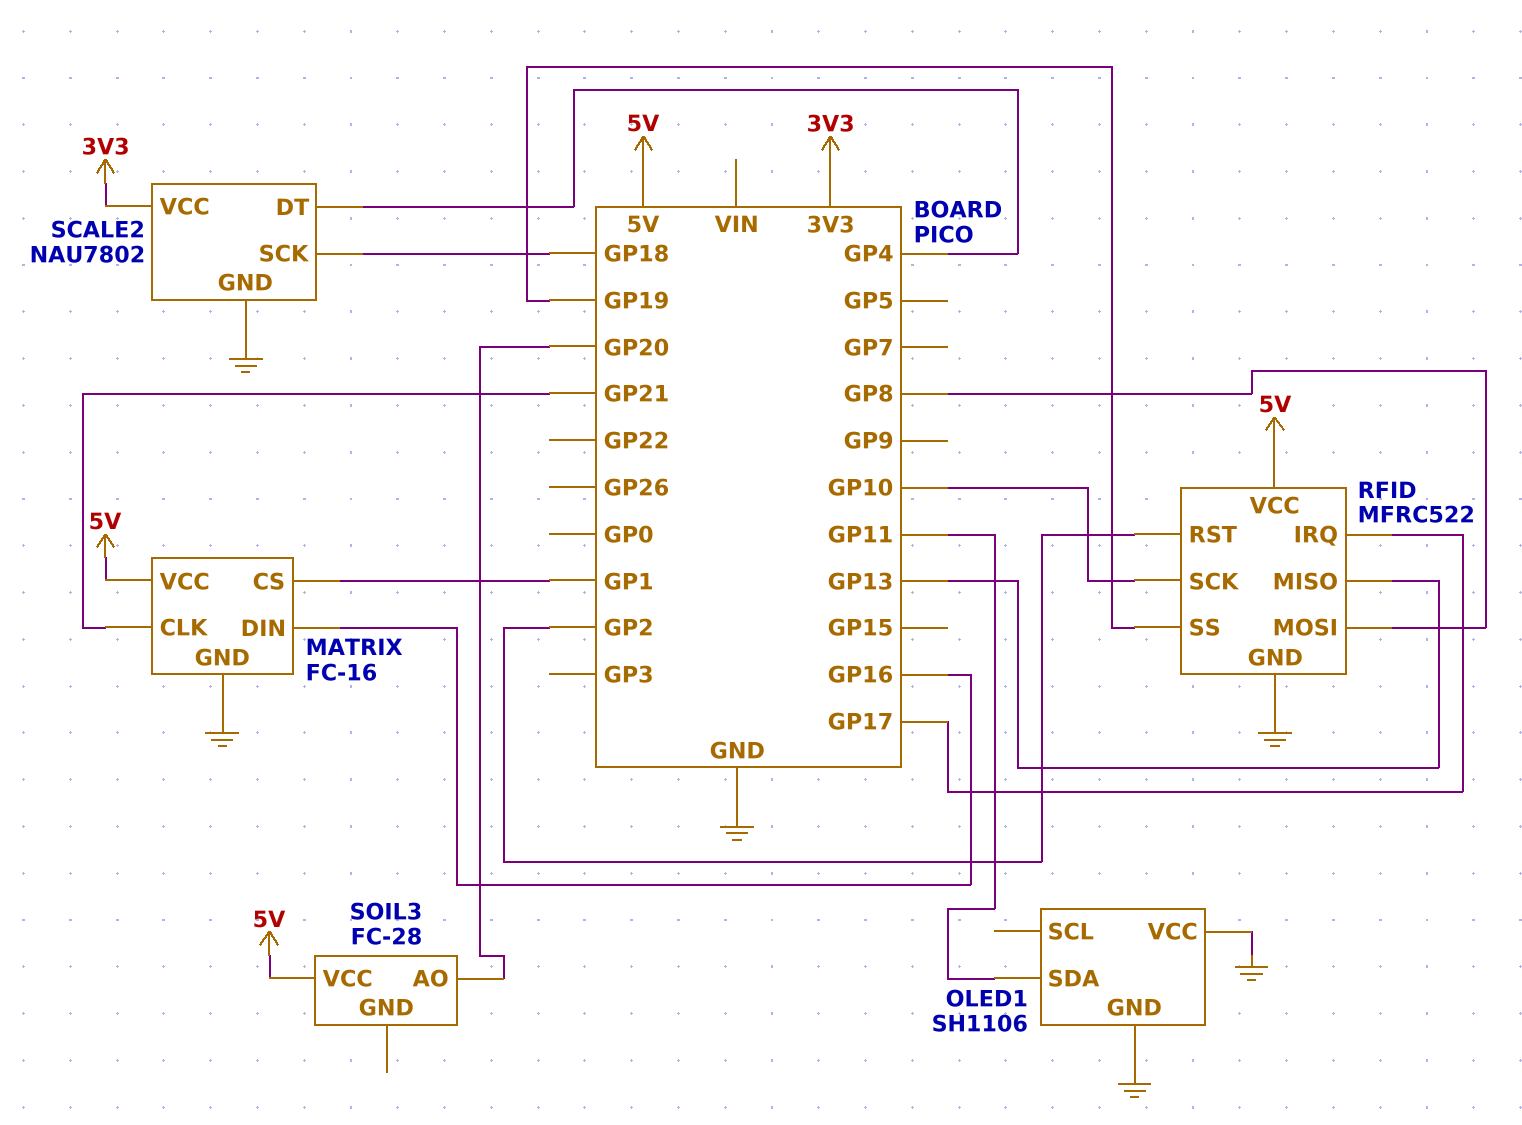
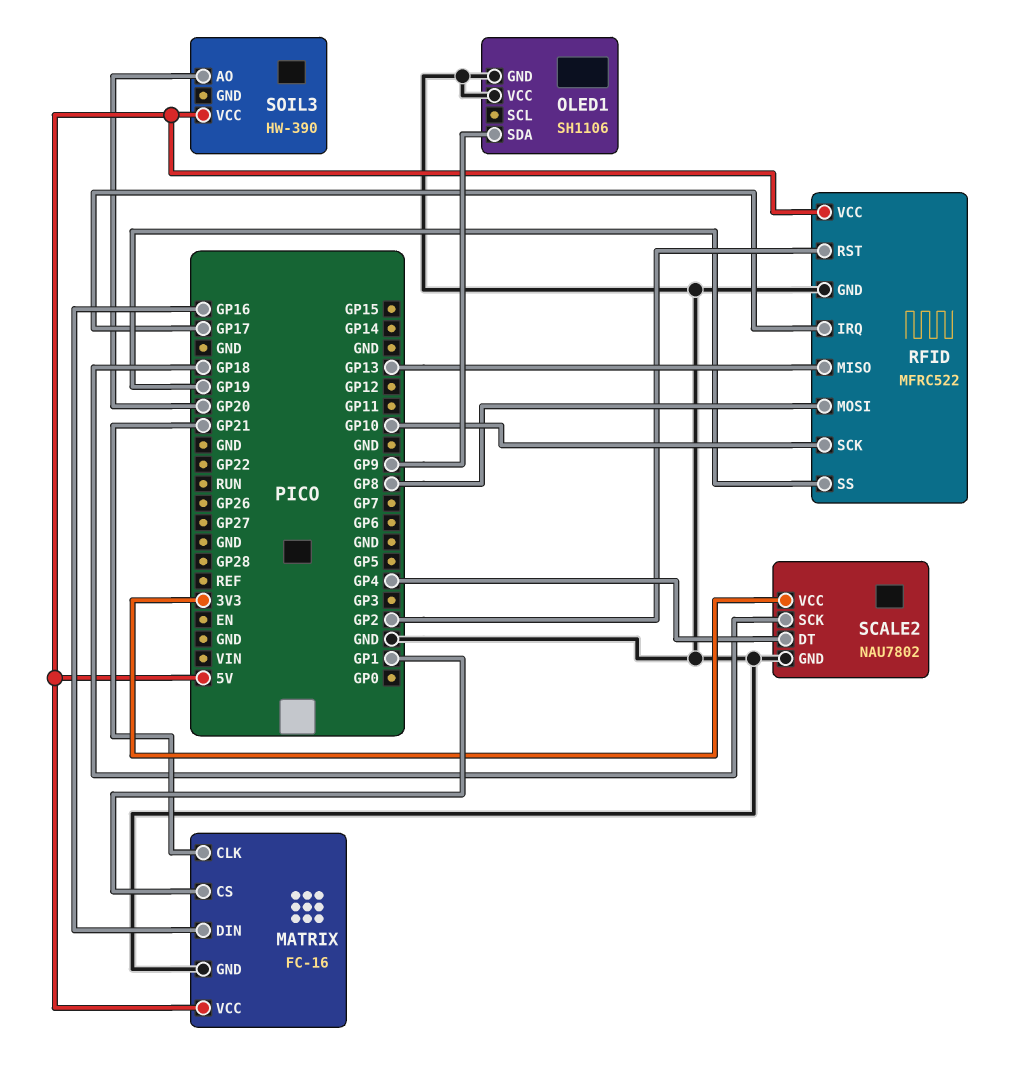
OLED1 pin SDA: GP11 -> GP9
SOIL3: FC-28 -> HW-390

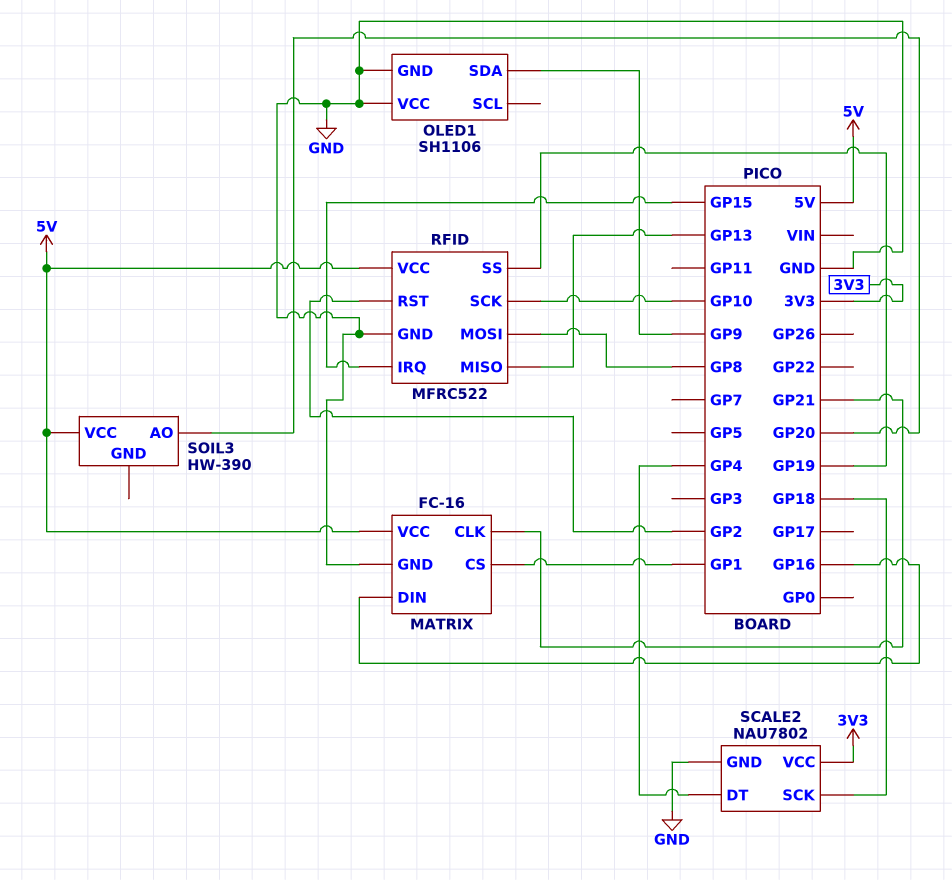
RFID pin IRQ: GP17 -> GP15

